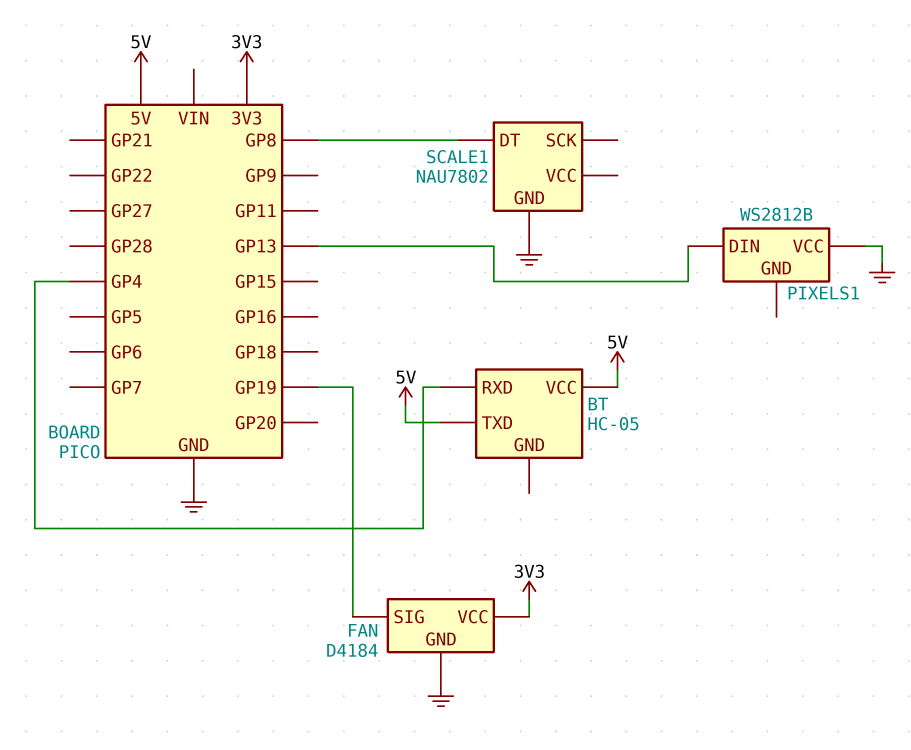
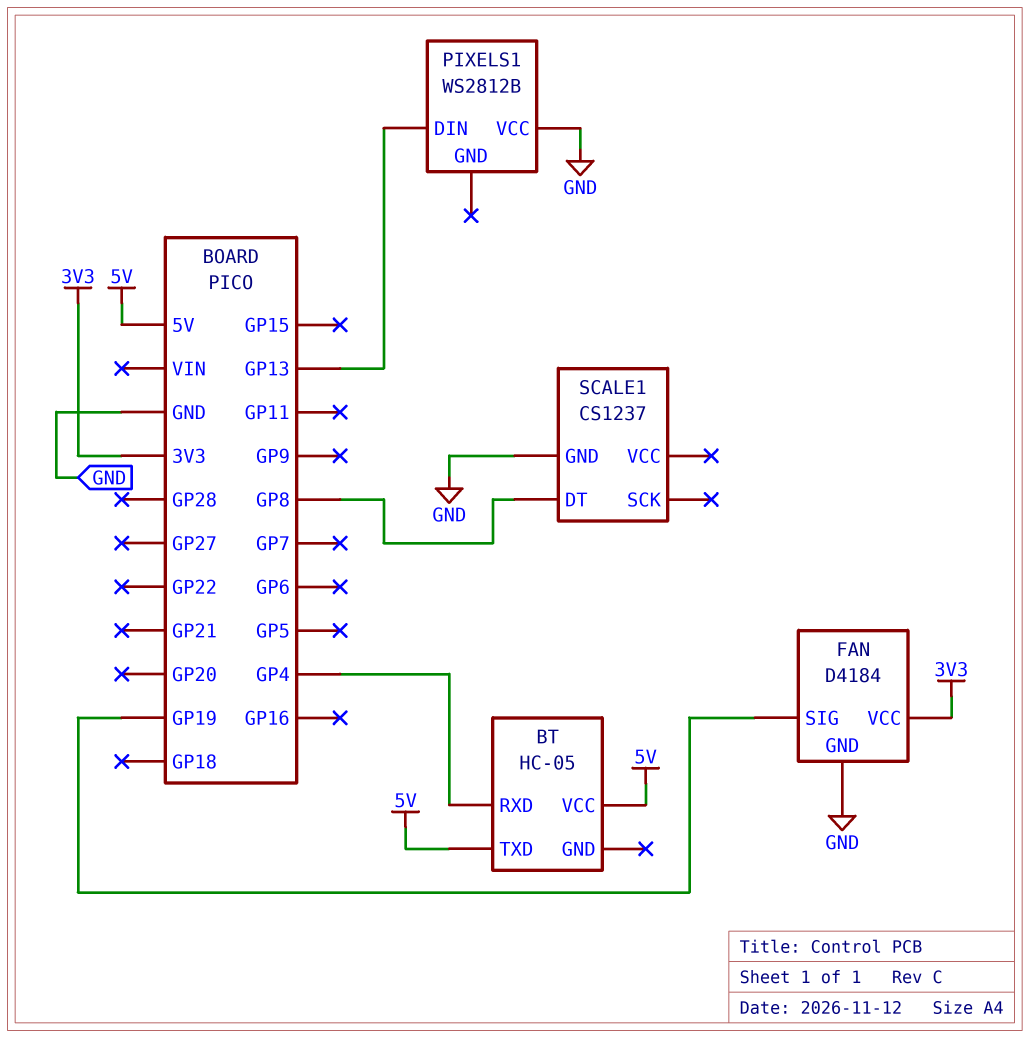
SCALE1: NAU7802 -> CS1237

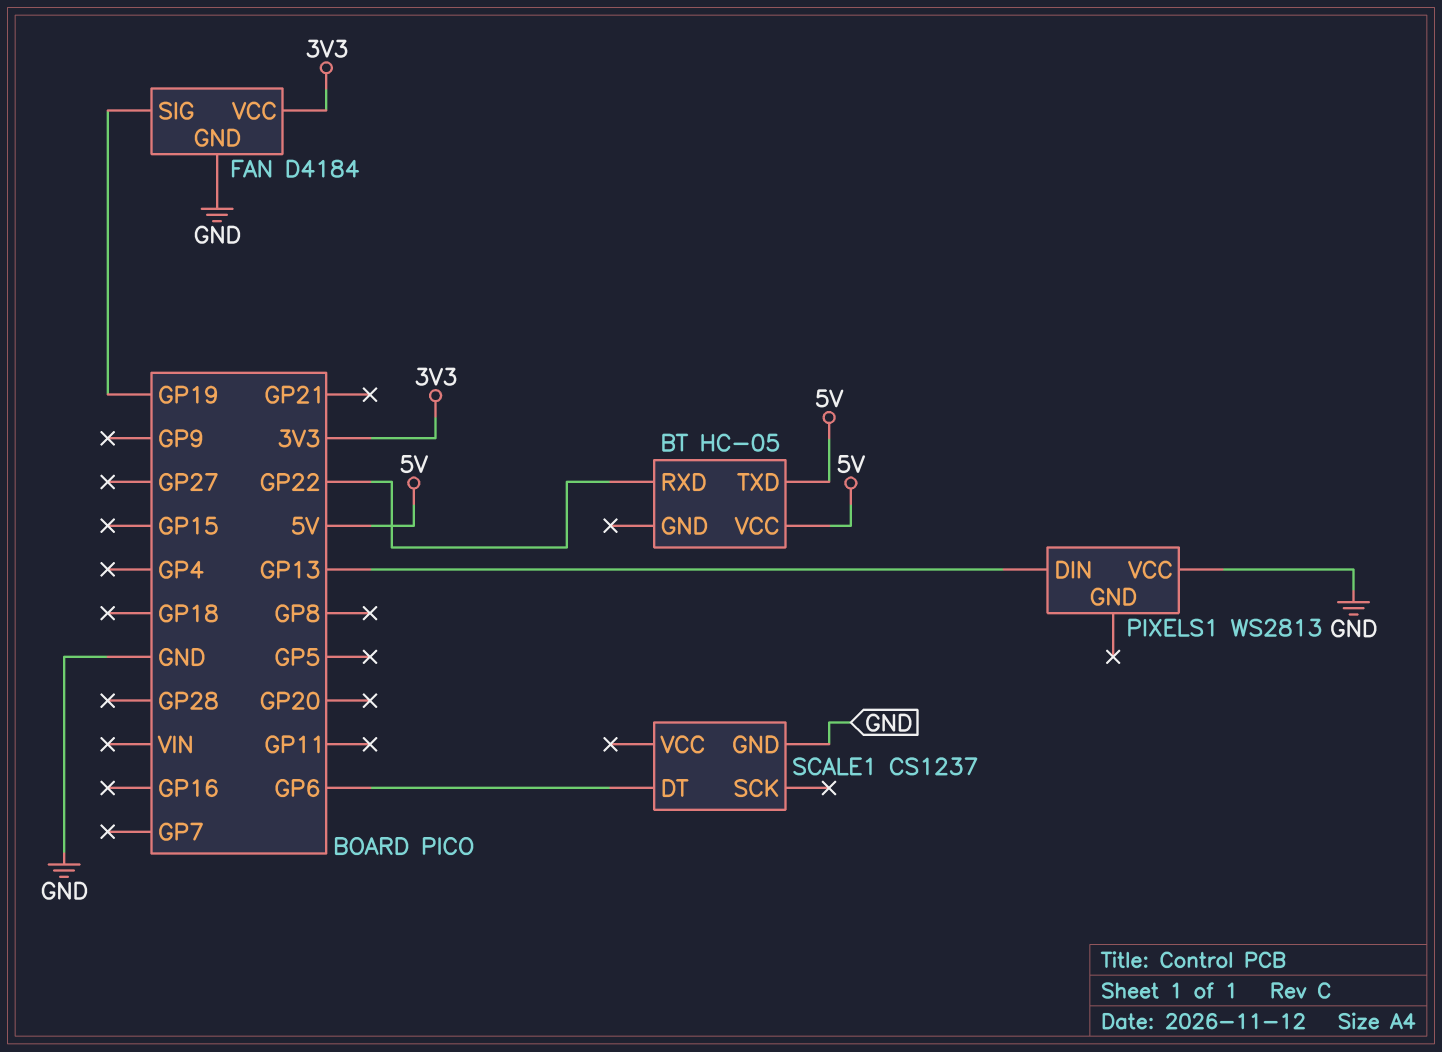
BT pin RXD: GP4 -> GP22
PIXELS1: WS2812B -> WS2813
SCALE1 pin DT: GP8 -> GP6

